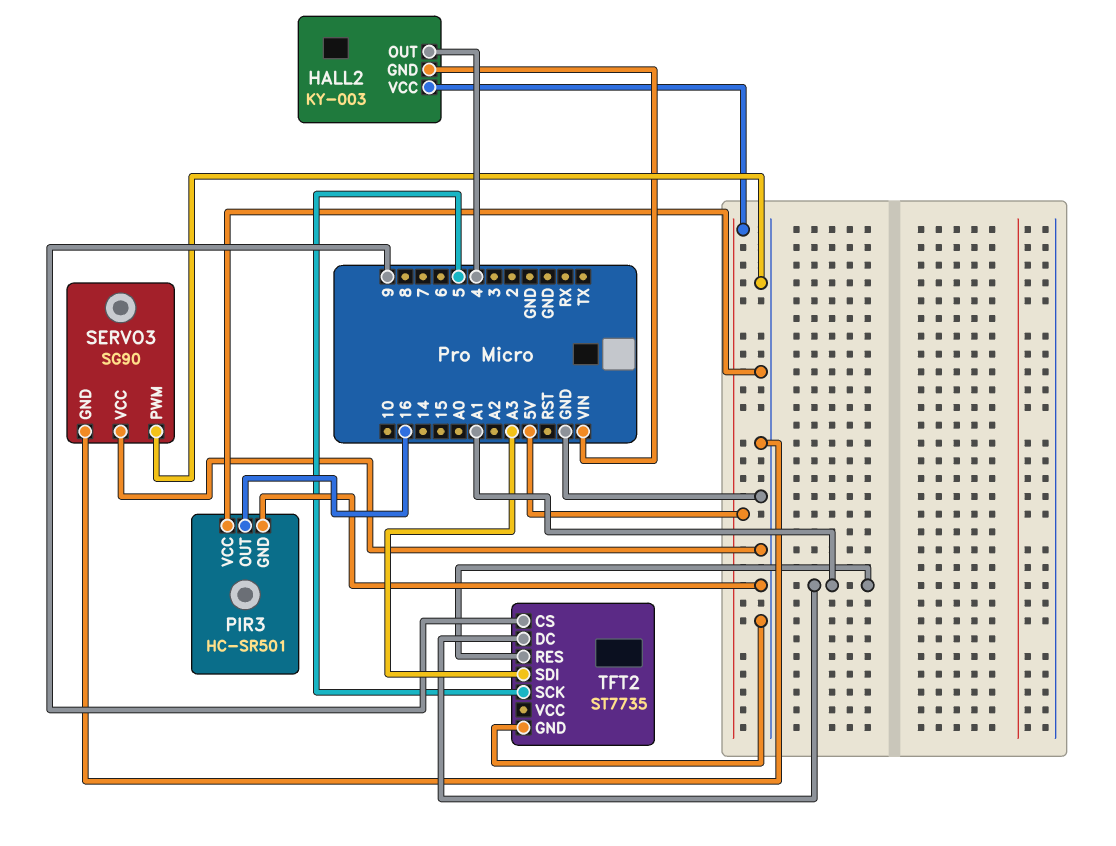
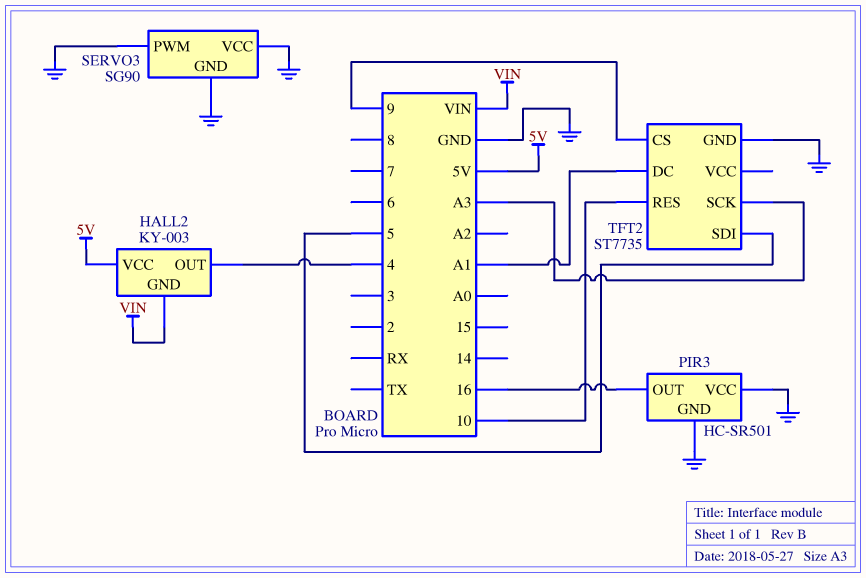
TFT2 pin RES: A1 -> 10
TFT2 pin SCK: 5 -> A3
TFT2 pin SDI: A3 -> 5

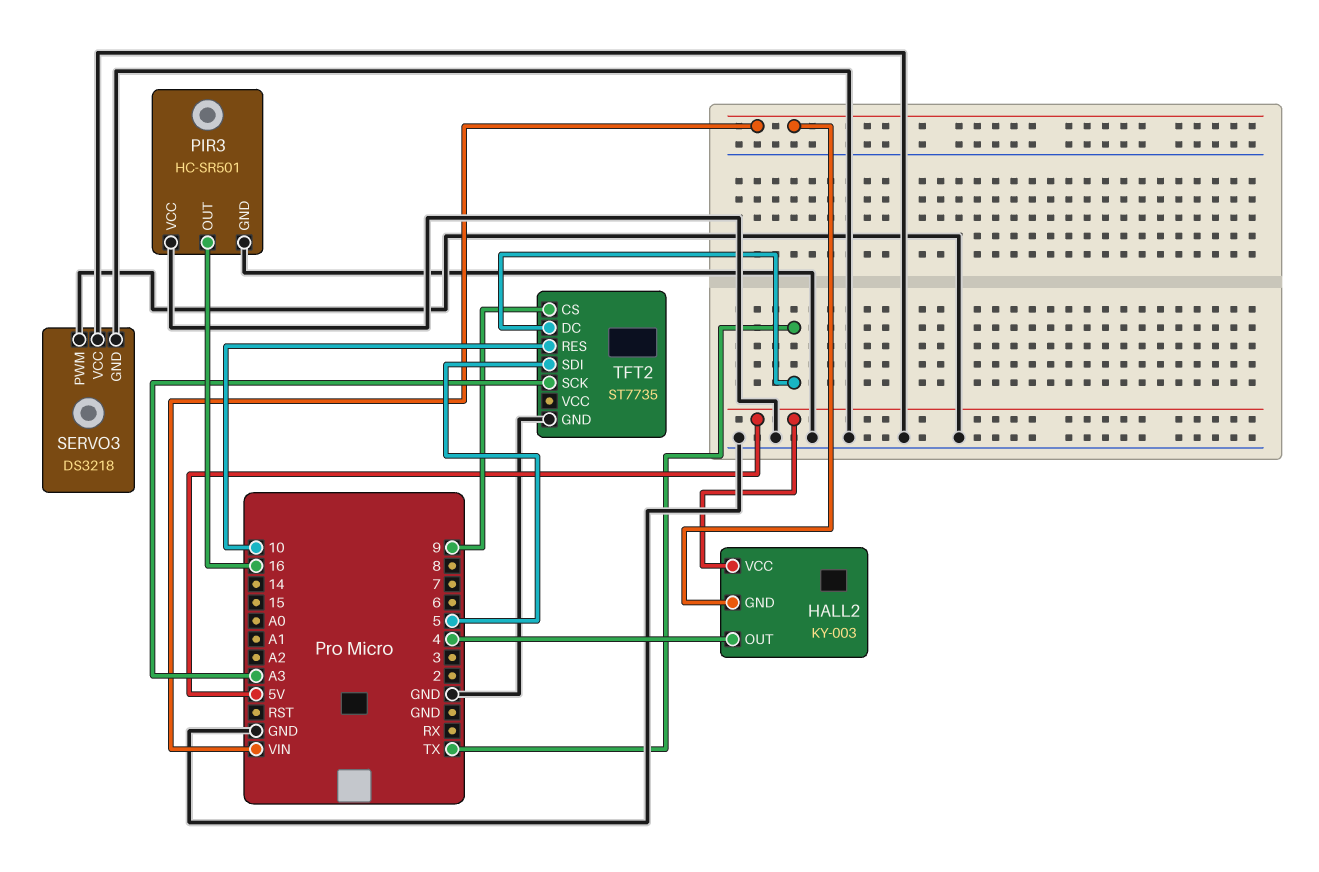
SERVO3: SG90 -> DS3218
TFT2 pin DC: A1 -> TX

